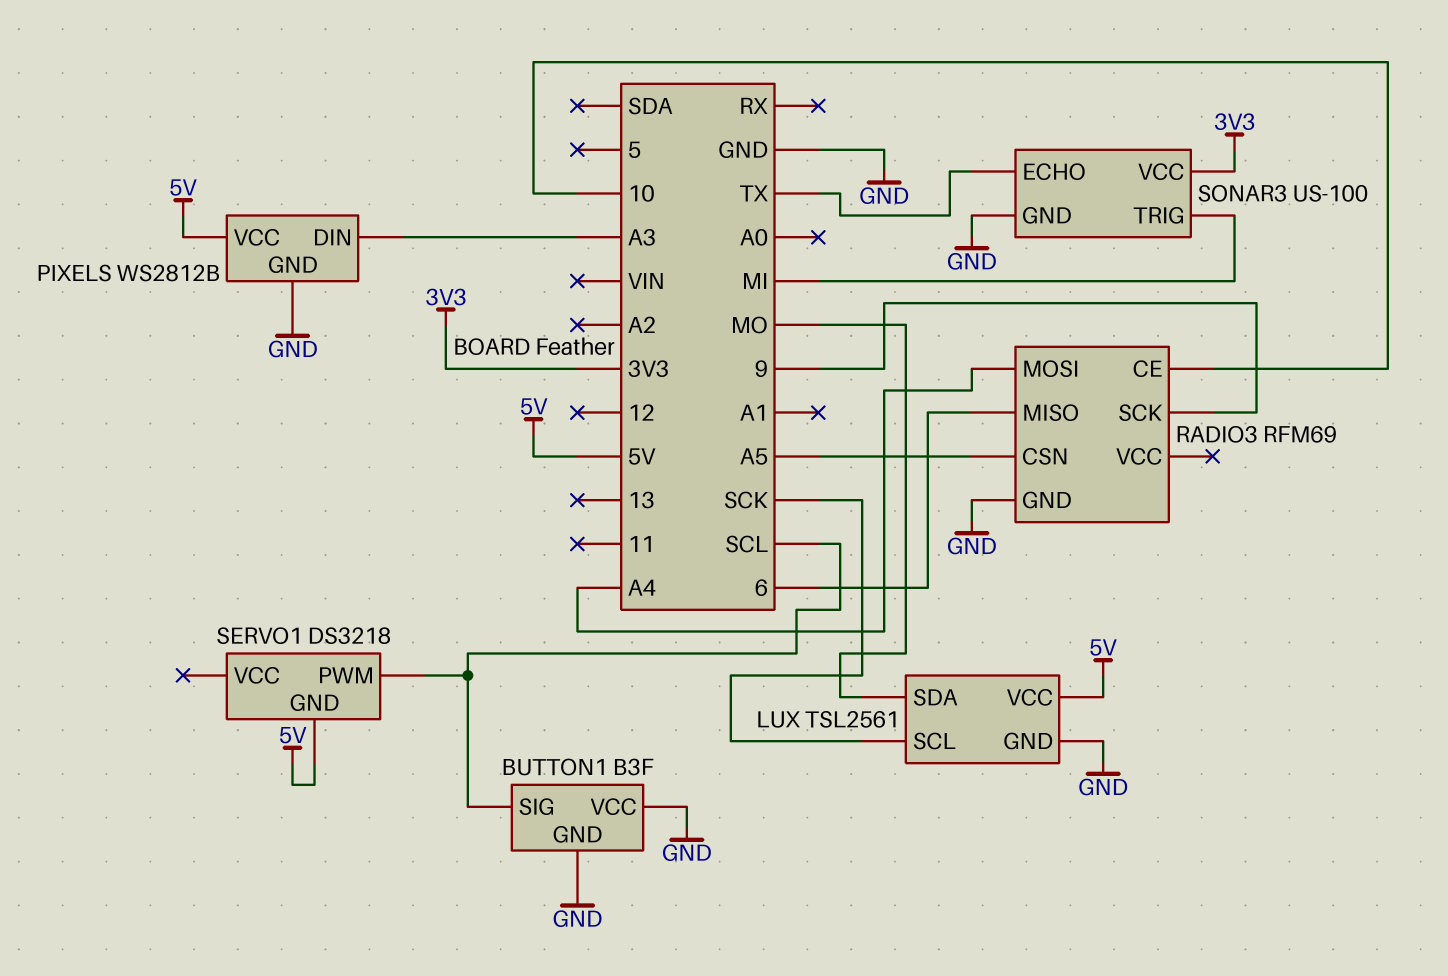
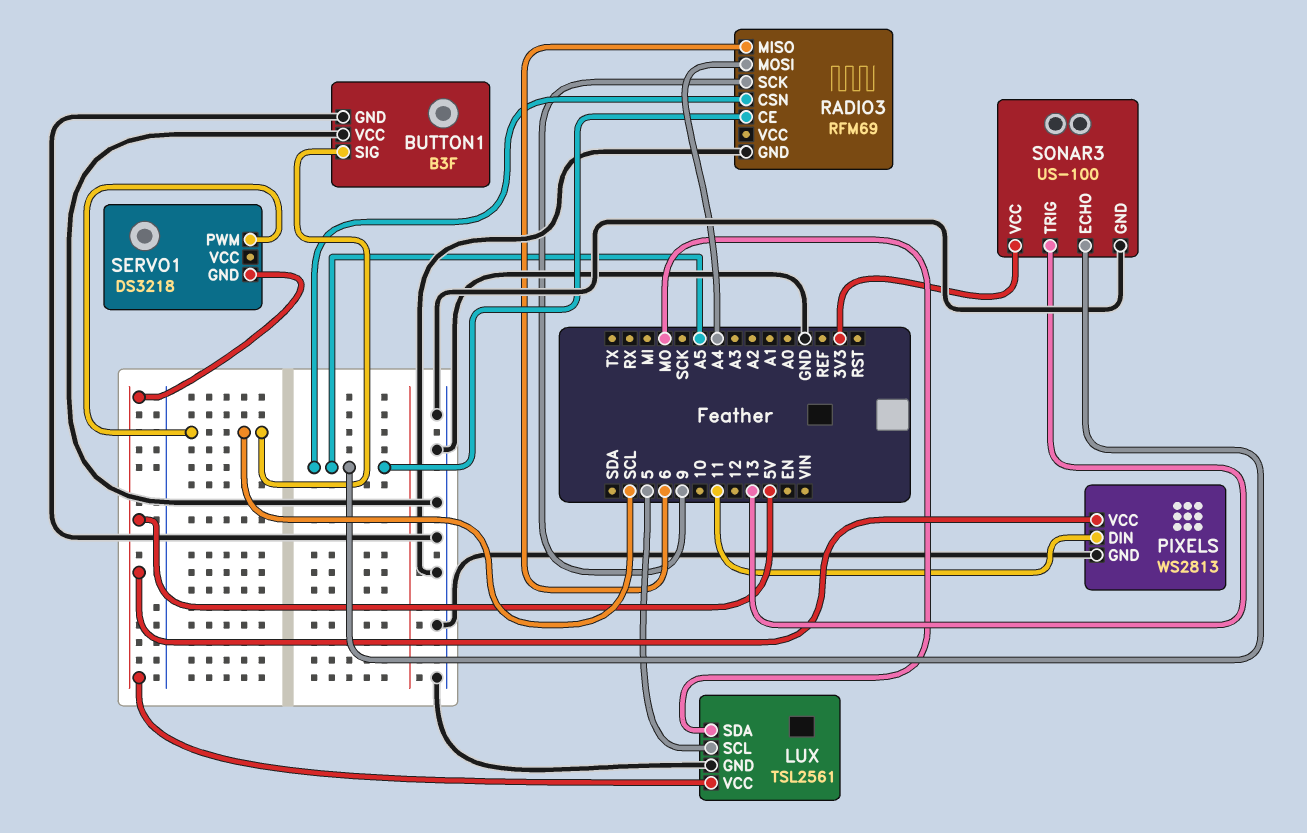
LUX pin SCL: SCK -> 5
PIXELS: WS2812B -> WS2813
PIXELS pin DIN: A3 -> 11
RADIO3 pin CE: 10 -> A5
SONAR3 pin ECHO: TX -> A5
SONAR3 pin TRIG: MI -> 13

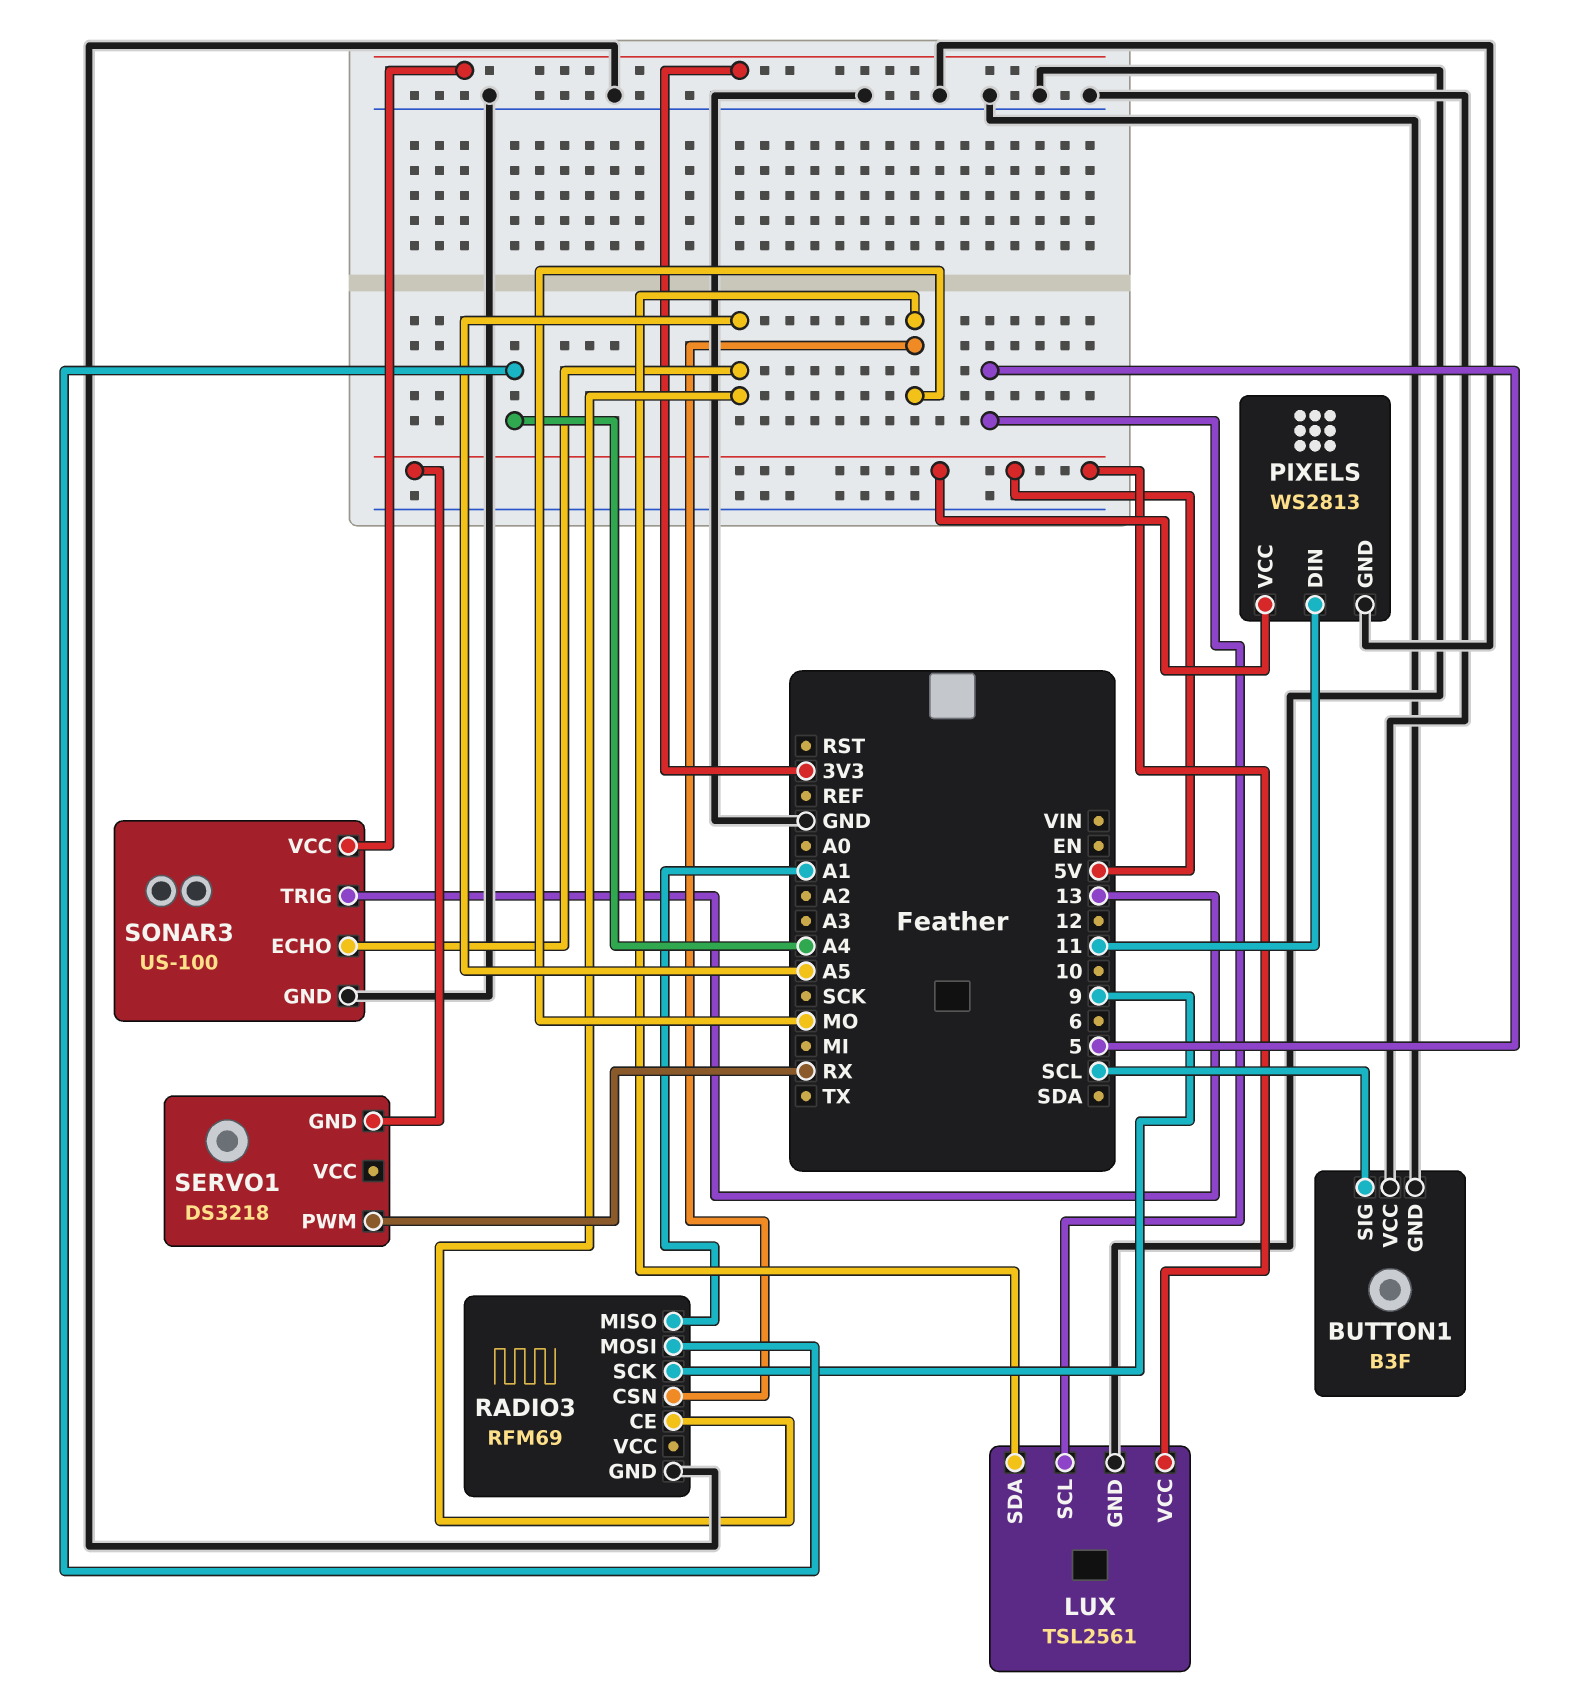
RADIO3 pin CSN: A5 -> MO
RADIO3 pin MISO: 6 -> A1
SERVO1 pin PWM: SCL -> RX

